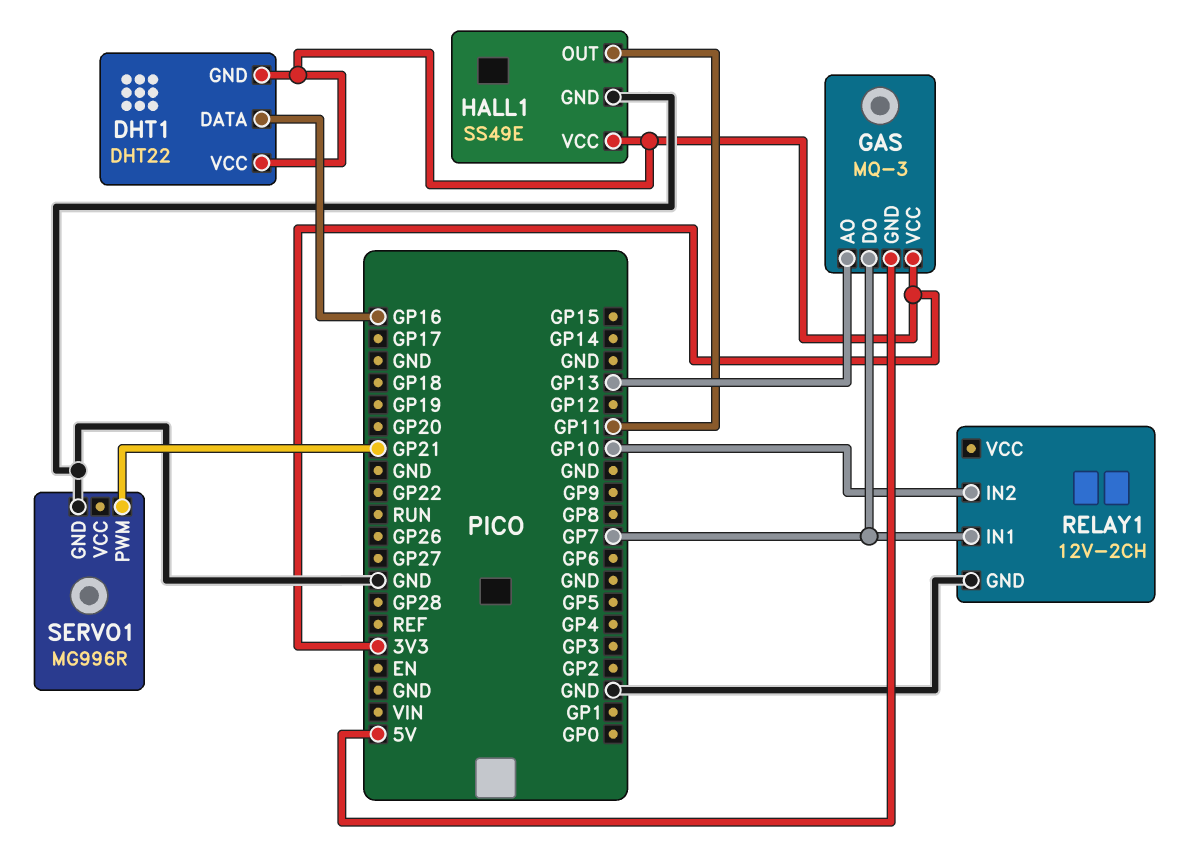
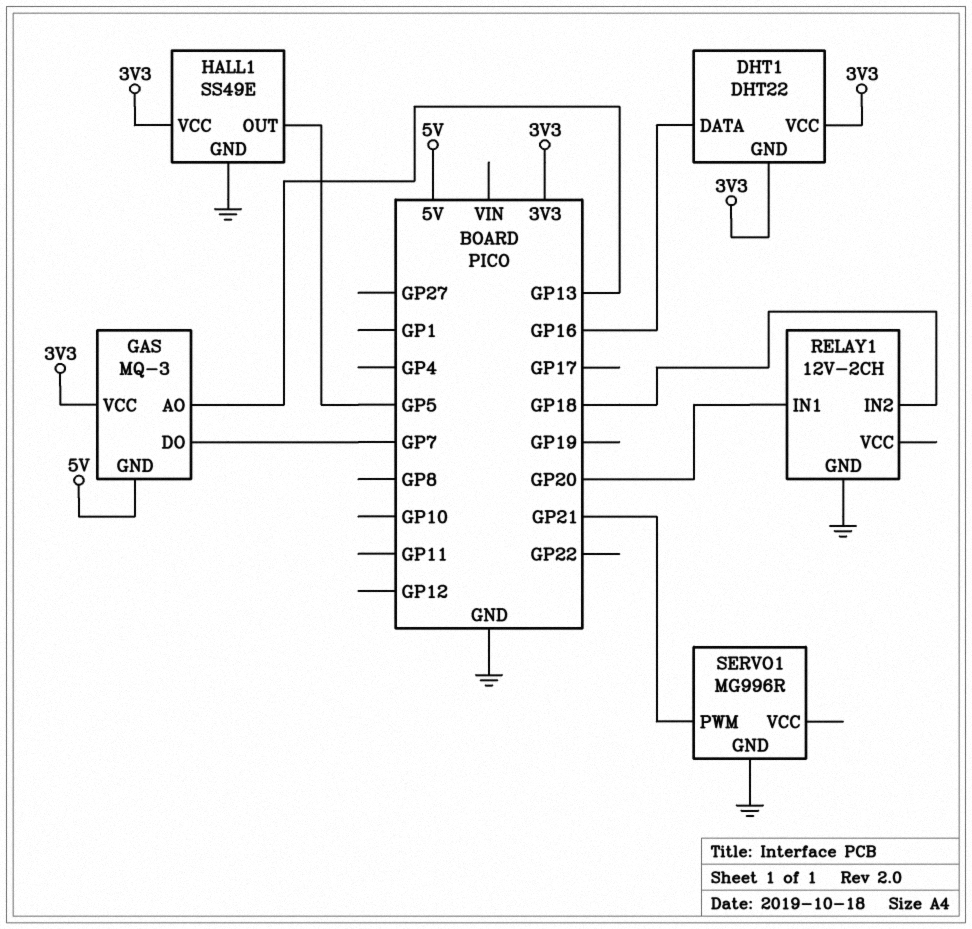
HALL1 pin OUT: GP11 -> GP5
RELAY1 pin IN1: GP7 -> GP20
RELAY1 pin IN2: GP10 -> GP18

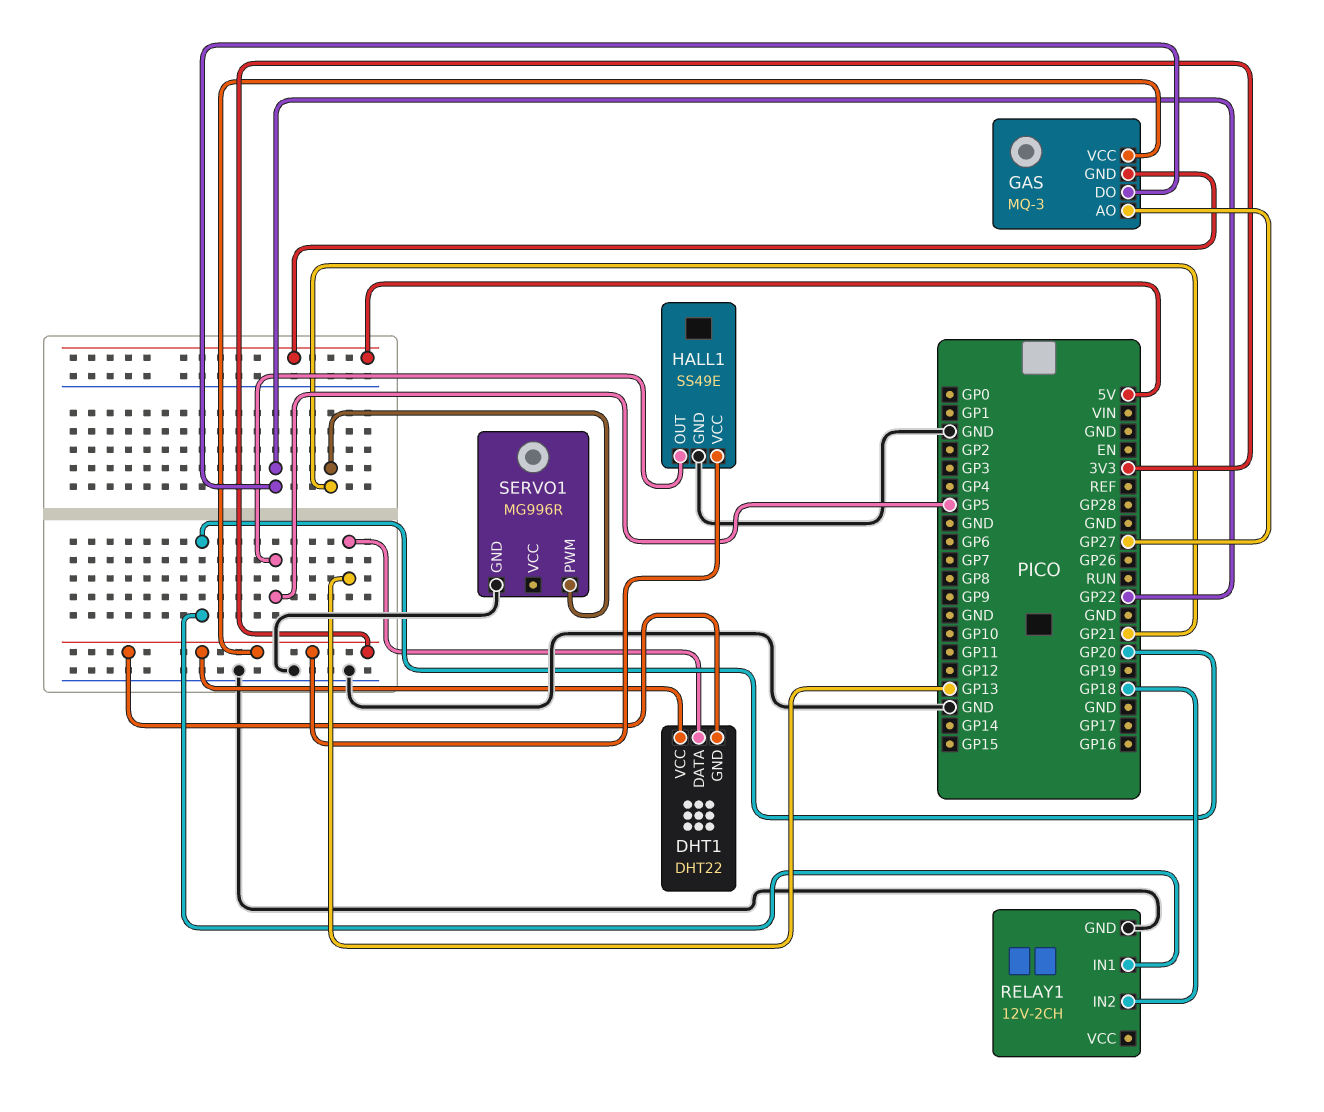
DHT1 pin DATA: GP16 -> GP13
GAS pin AO: GP13 -> GP27
GAS pin DO: GP7 -> GP22

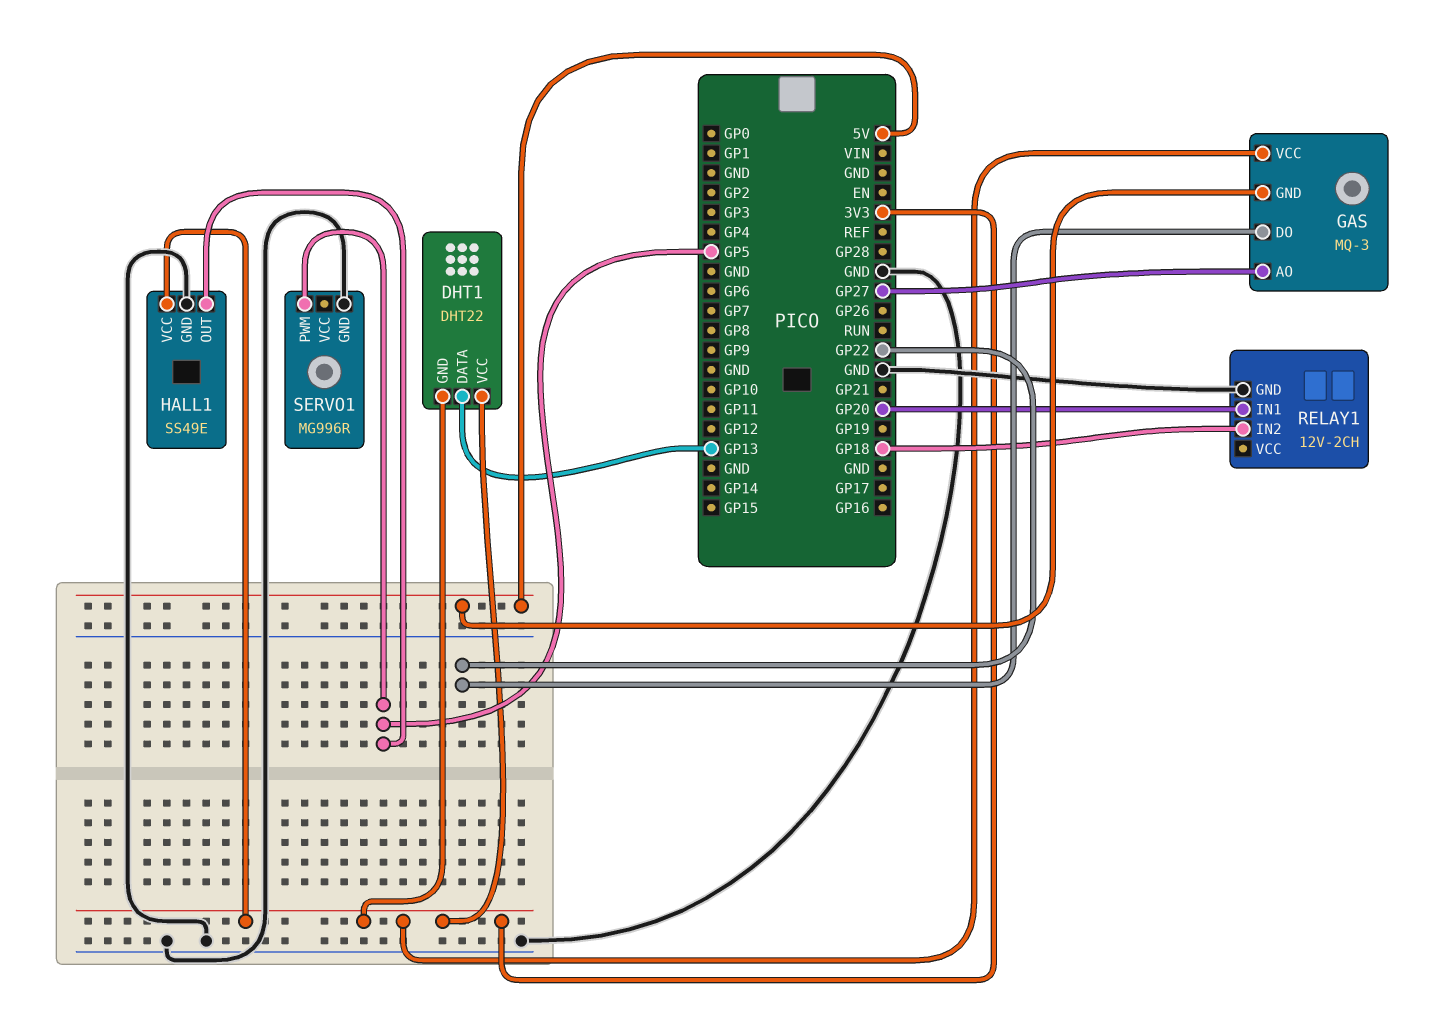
SERVO1 pin PWM: GP21 -> GP5

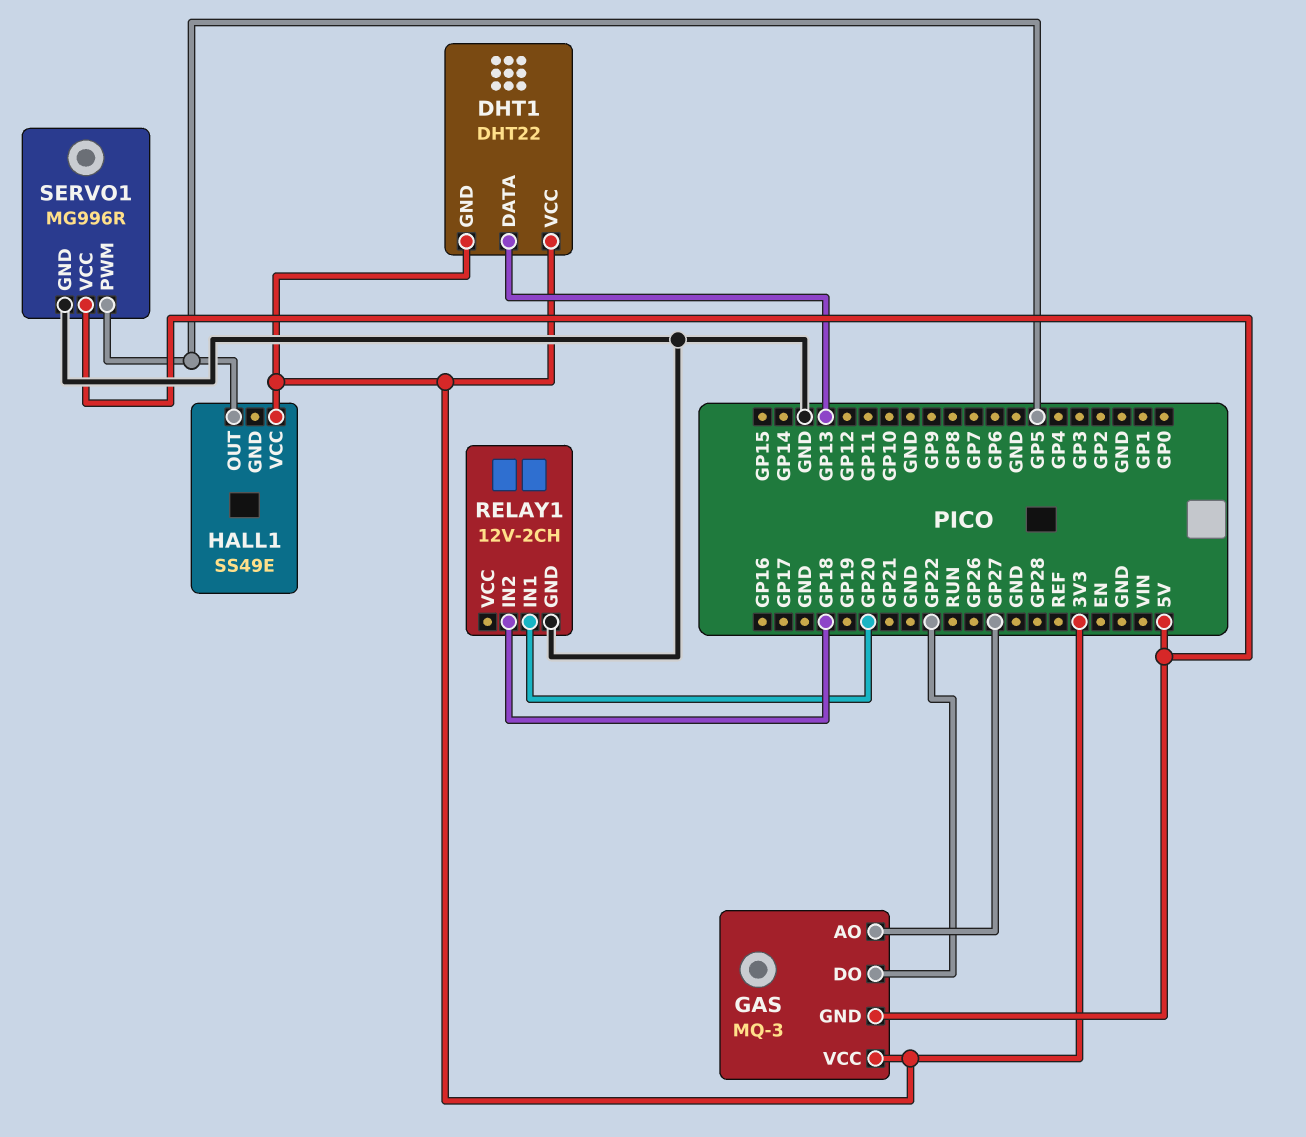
HALL1 pin GND: GND -> none
SERVO1 pin VCC: none -> 5V

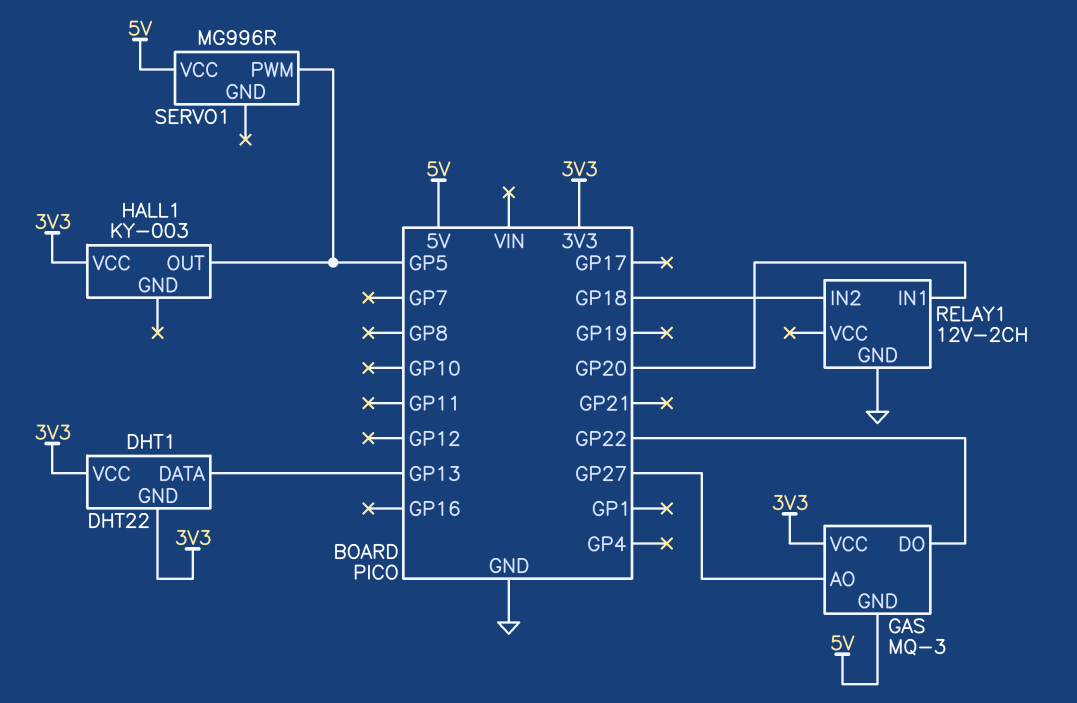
HALL1: SS49E -> KY-003
SERVO1 pin GND: GND -> none

